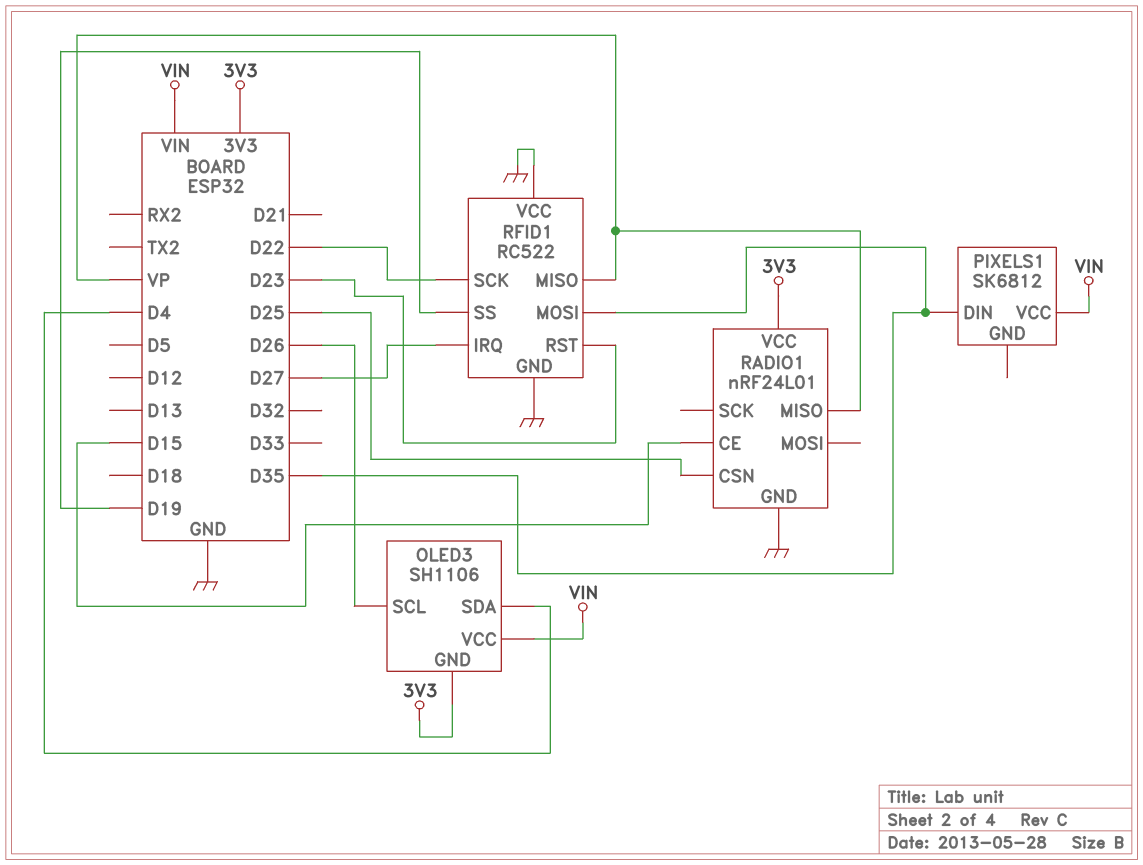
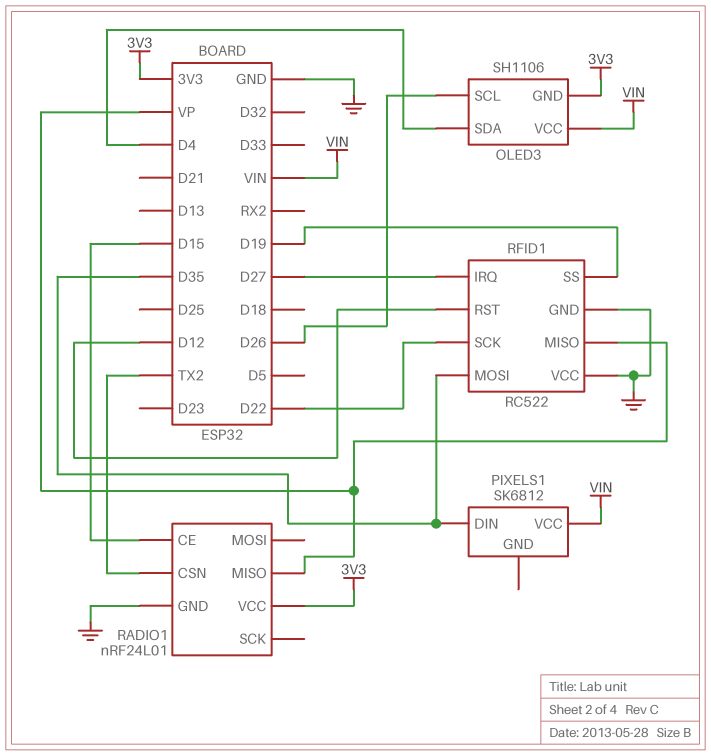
RADIO1 pin CSN: D25 -> TX2
RFID1 pin RST: D23 -> D12

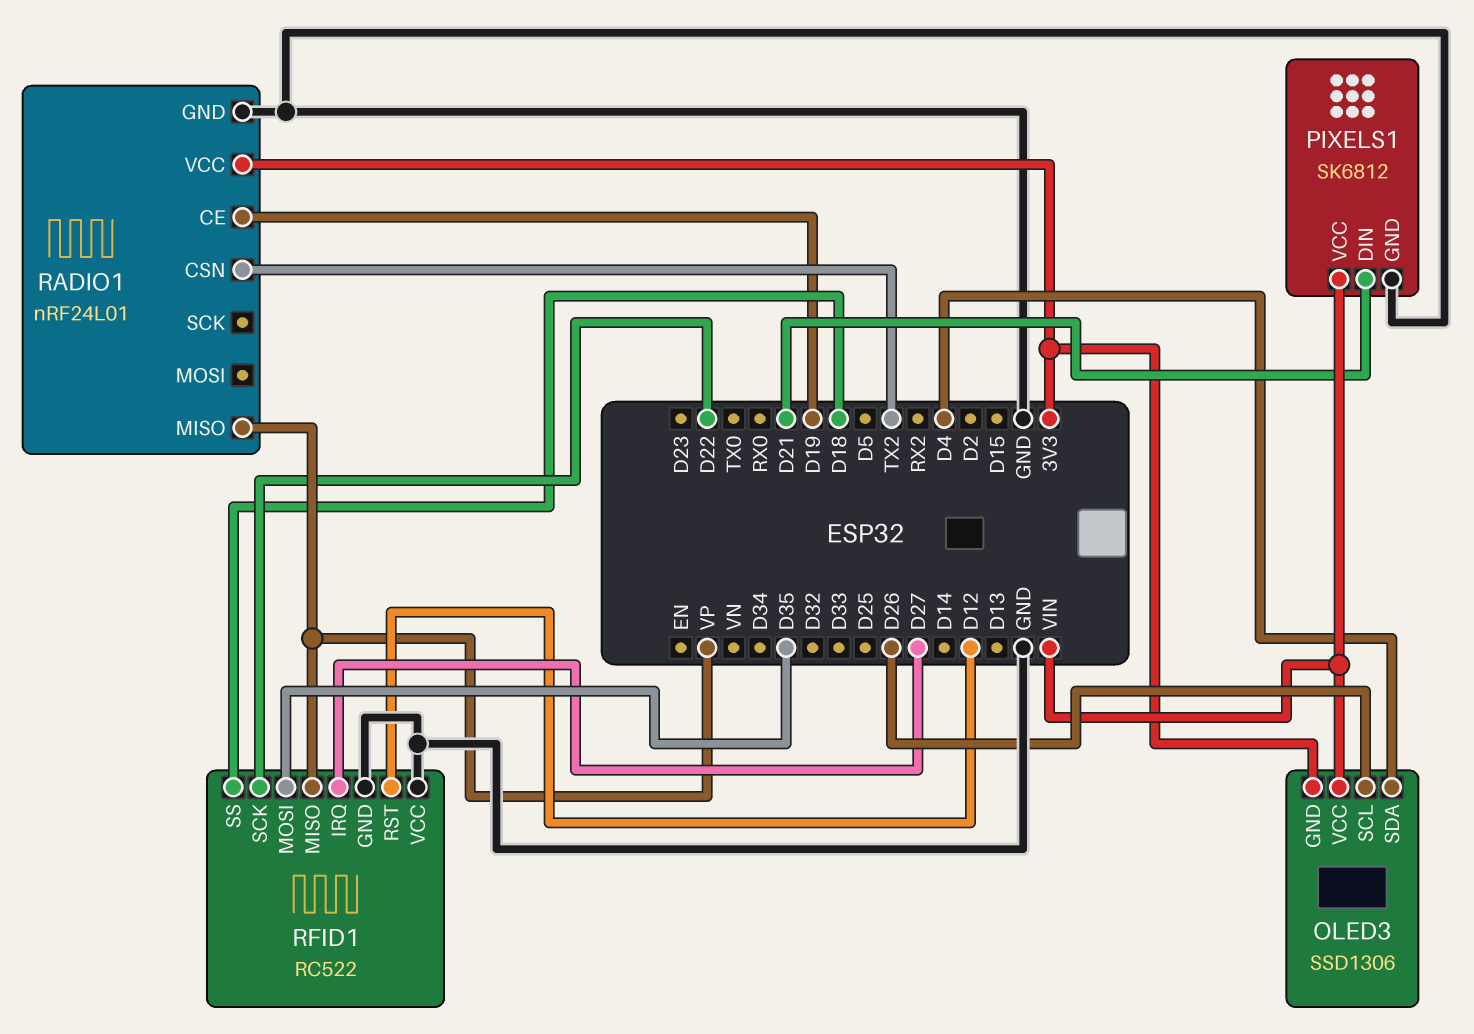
OLED3: SH1106 -> SSD1306
PIXELS1 pin DIN: D35 -> D21
PIXELS1 pin GND: none -> GND
RADIO1 pin CE: D15 -> D19
RFID1 pin SS: D19 -> D18

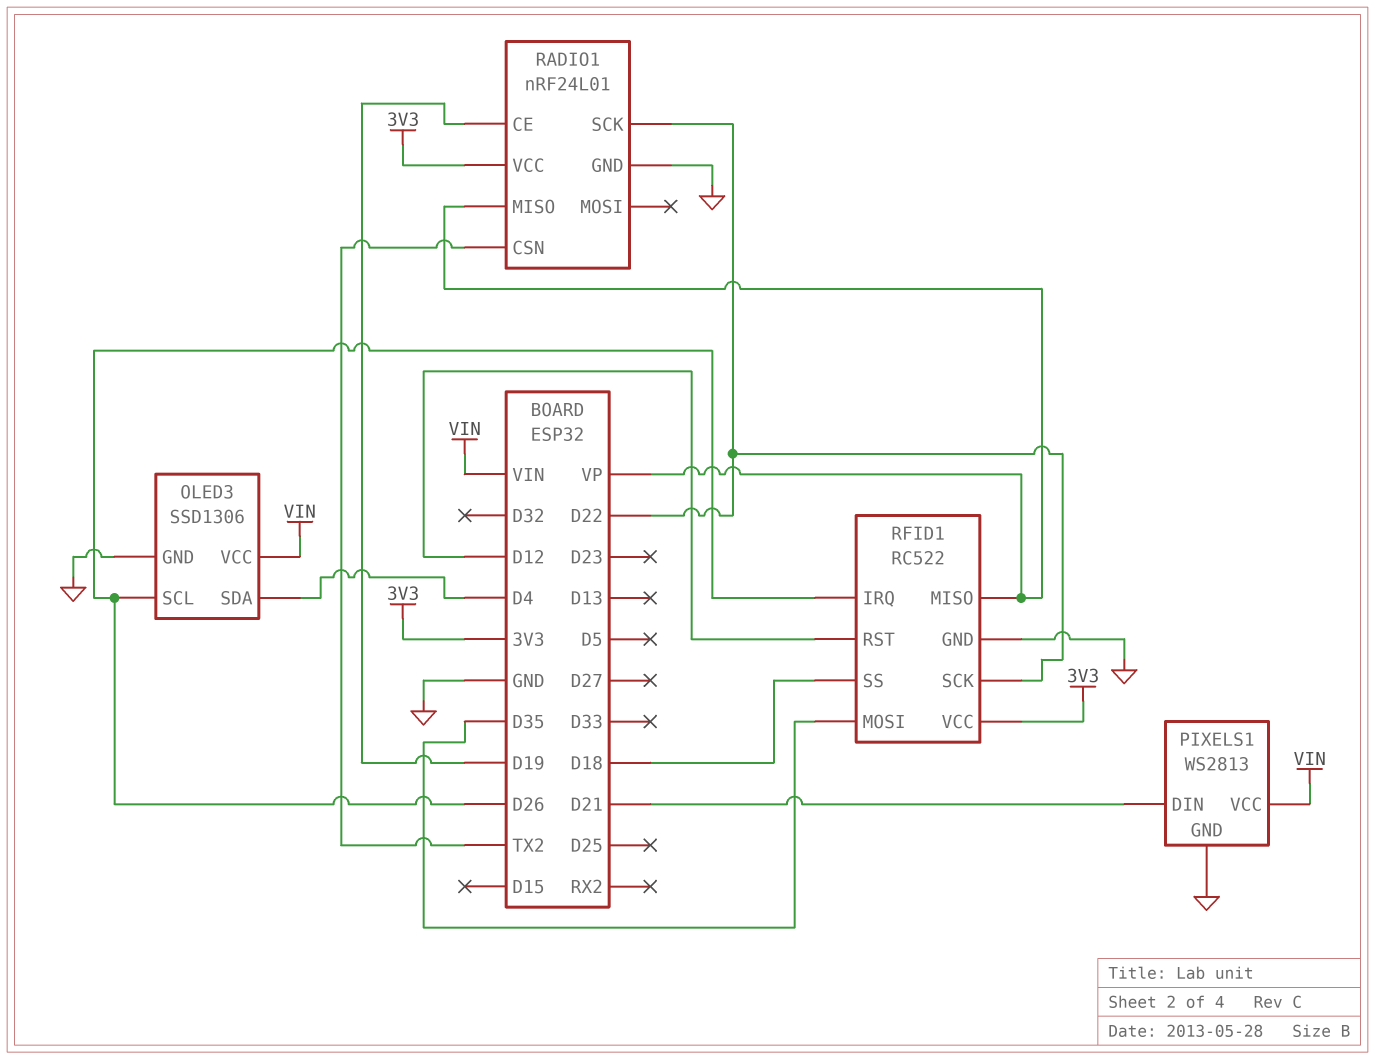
OLED3 pin GND: 3V3 -> GND
PIXELS1: SK6812 -> WS2813
RADIO1 pin SCK: none -> D22
RFID1 pin IRQ: D27 -> D26
RFID1 pin VCC: GND -> 3V3

